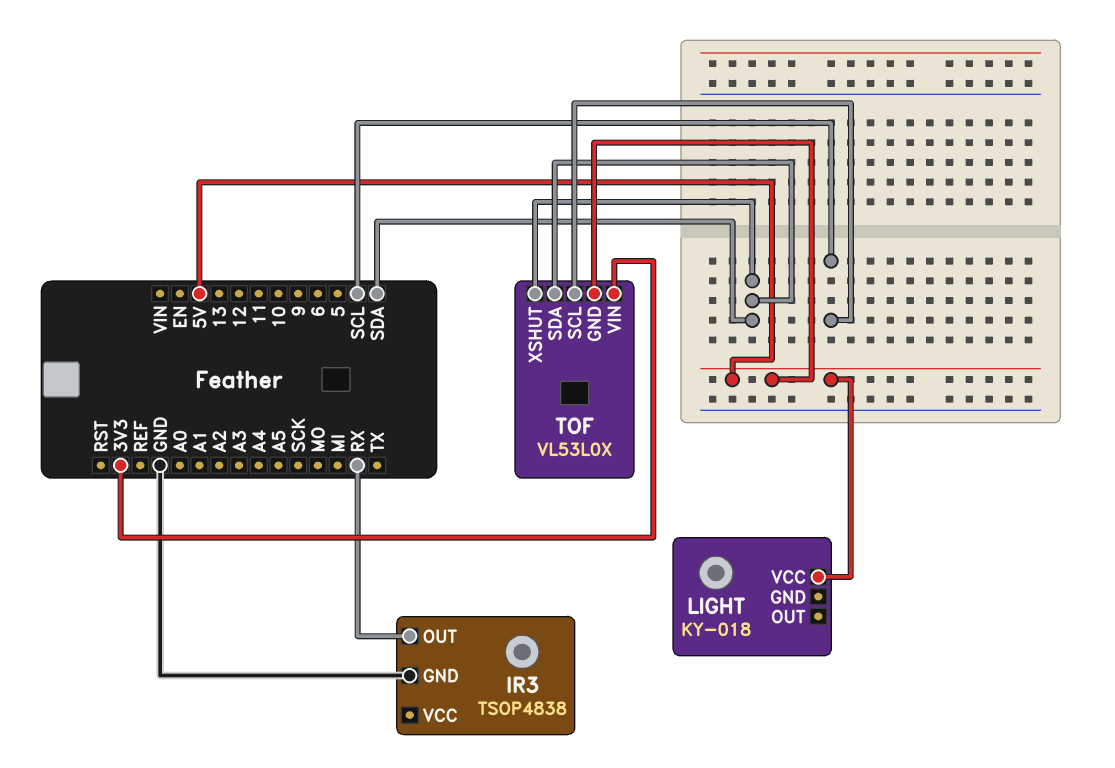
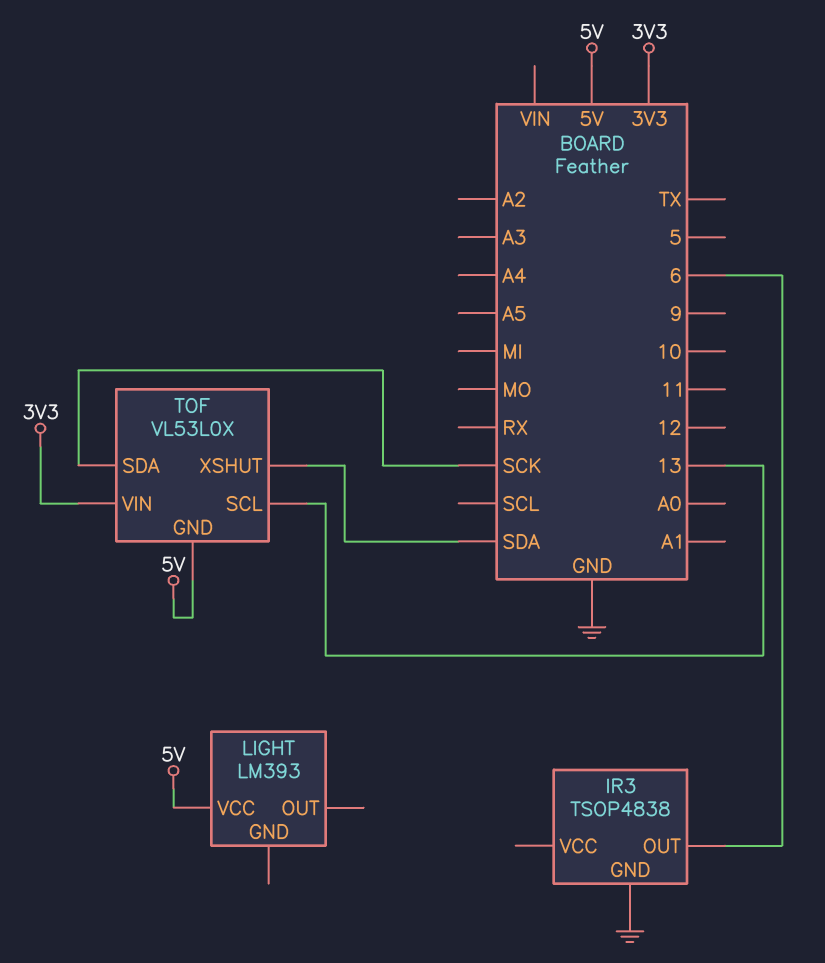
IR3 pin OUT: RX -> 6
LIGHT: KY-018 -> LM393
TOF pin SCL: SCL -> 13
TOF pin SDA: SDA -> SCK

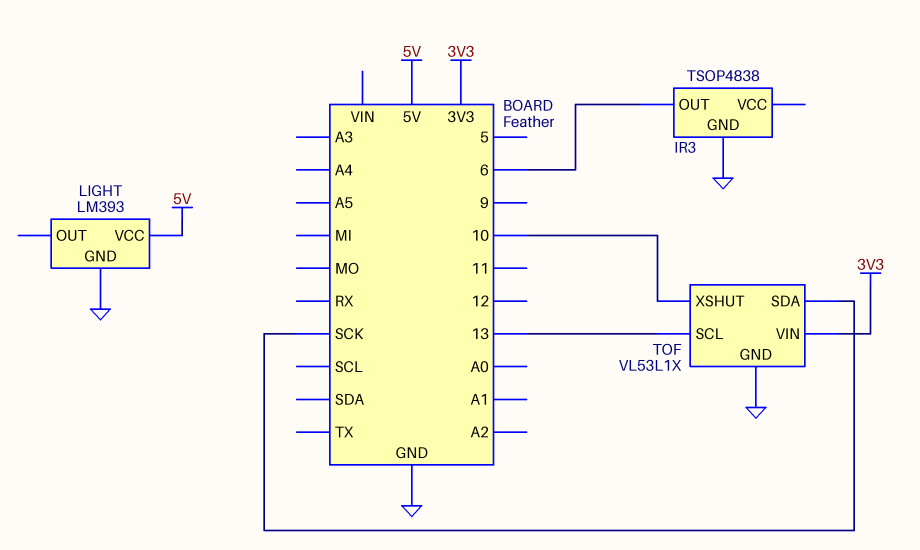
LIGHT pin GND: none -> GND
TOF: VL53L0X -> VL53L1X
TOF pin GND: 5V -> GND
TOF pin XSHUT: SDA -> 10

